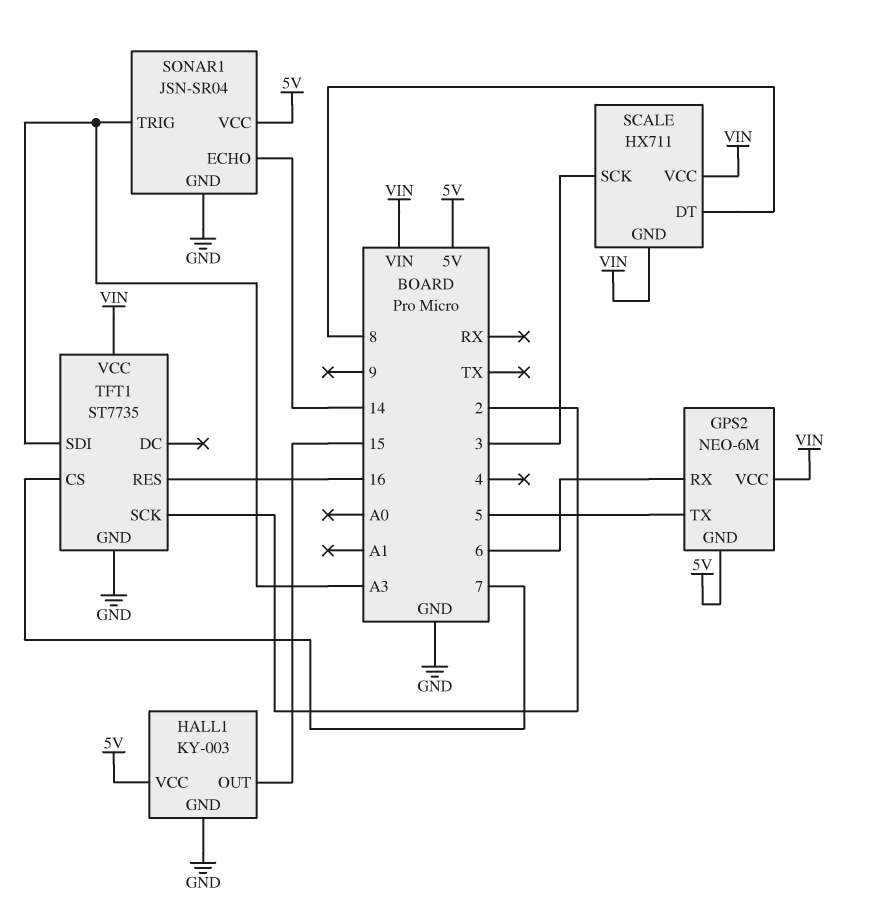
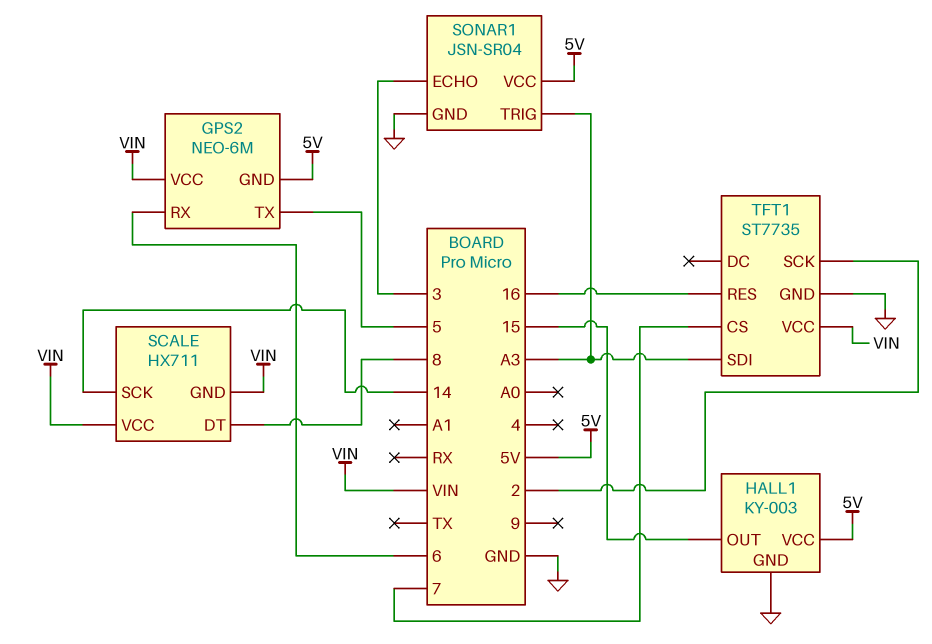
SCALE pin SCK: 3 -> 14
SONAR1 pin ECHO: 14 -> 3

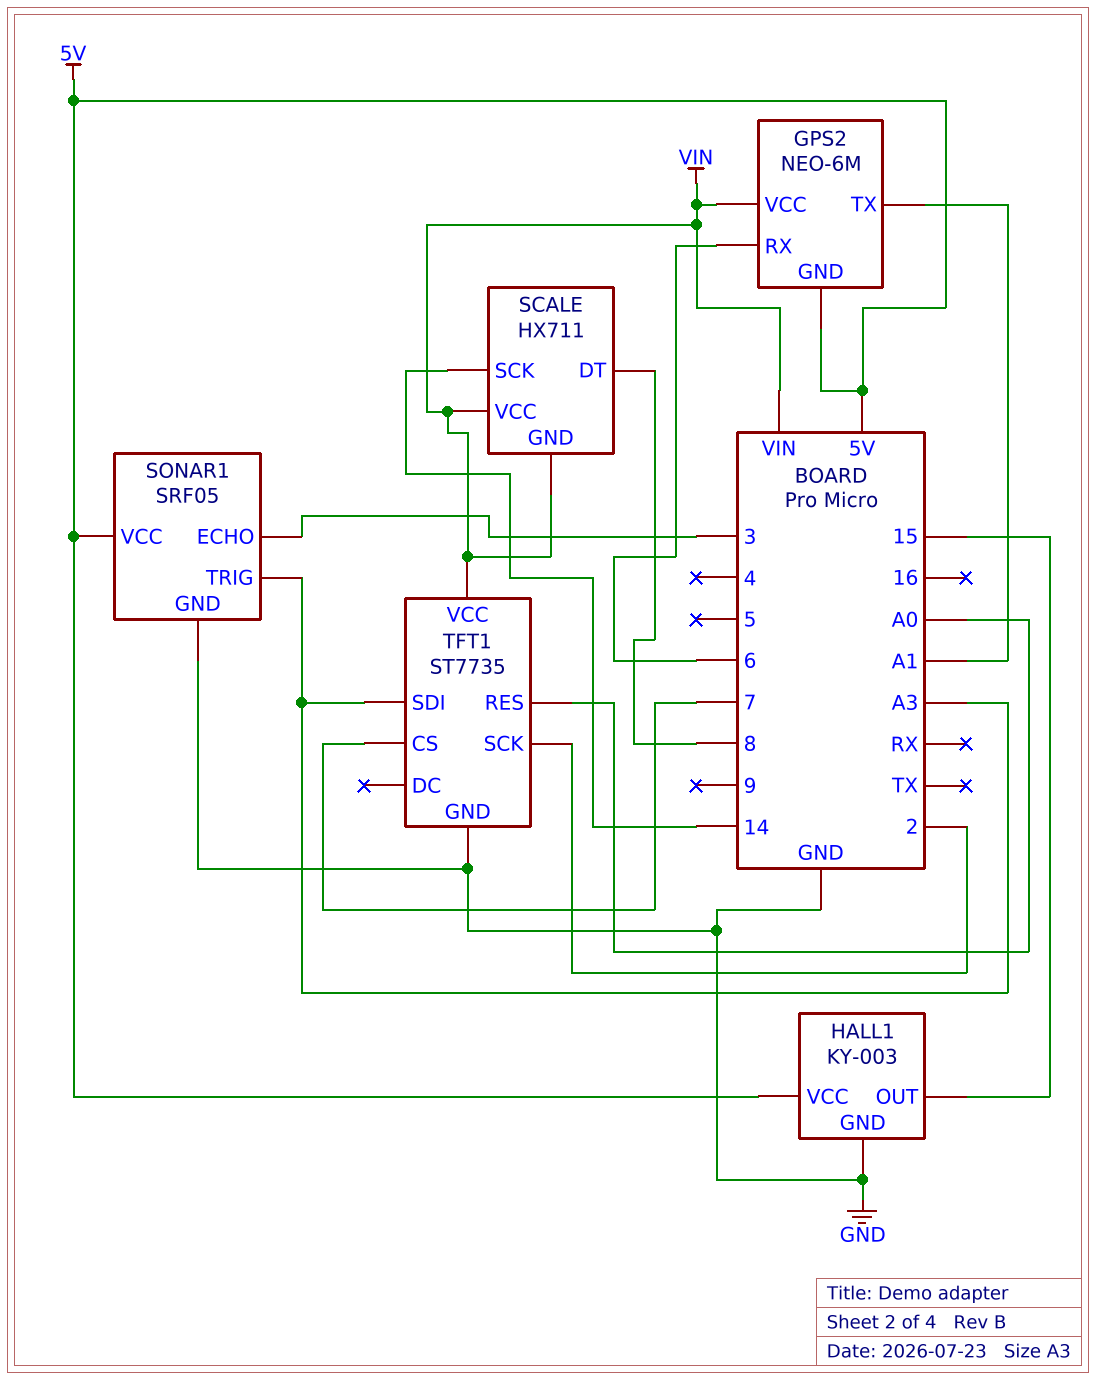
GPS2 pin TX: 5 -> A1
SONAR1: JSN-SR04 -> SRF05
TFT1 pin RES: 16 -> A0

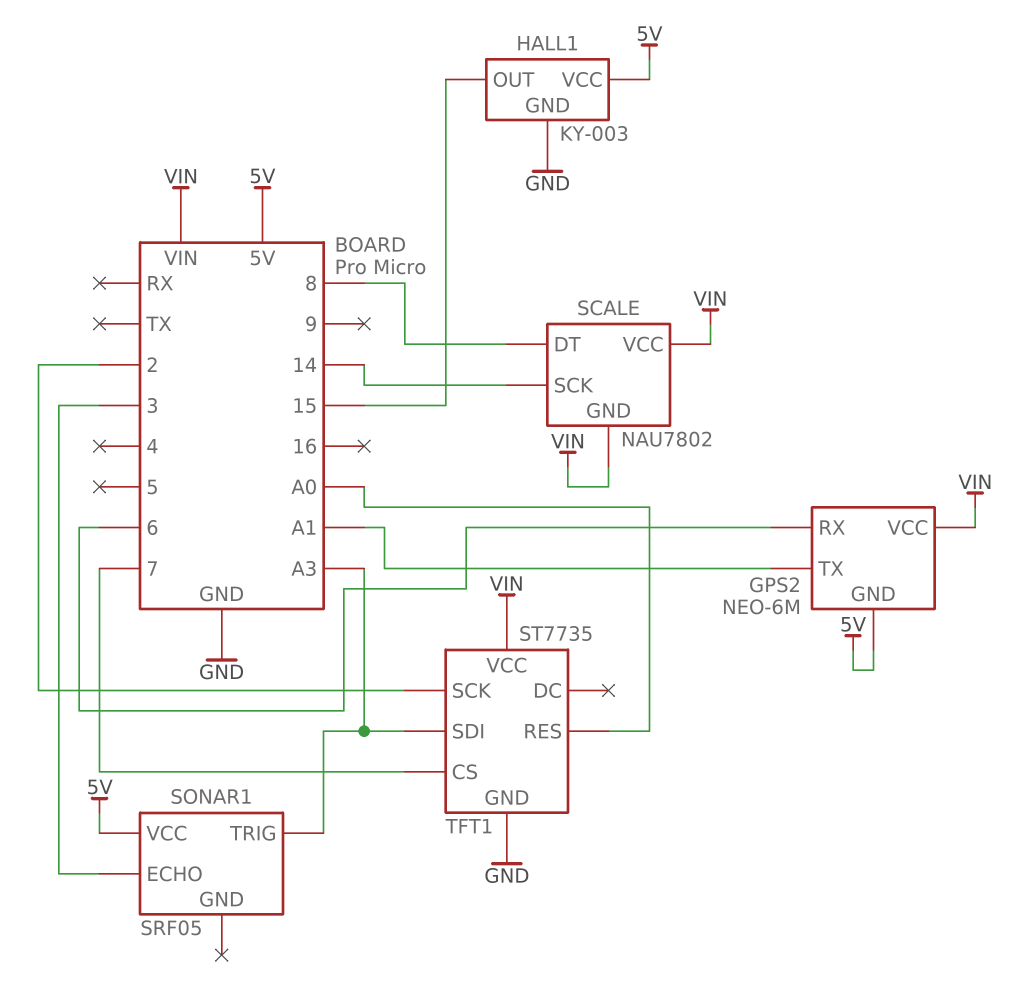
SCALE: HX711 -> NAU7802
SONAR1 pin GND: GND -> none

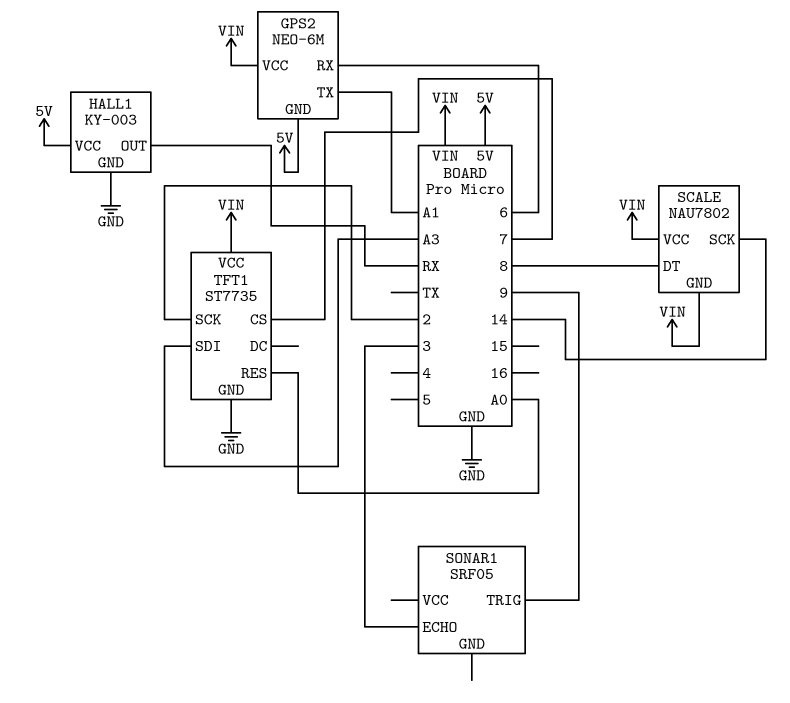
HALL1 pin OUT: 15 -> RX
SONAR1 pin TRIG: A3 -> 9
SONAR1 pin VCC: 5V -> none

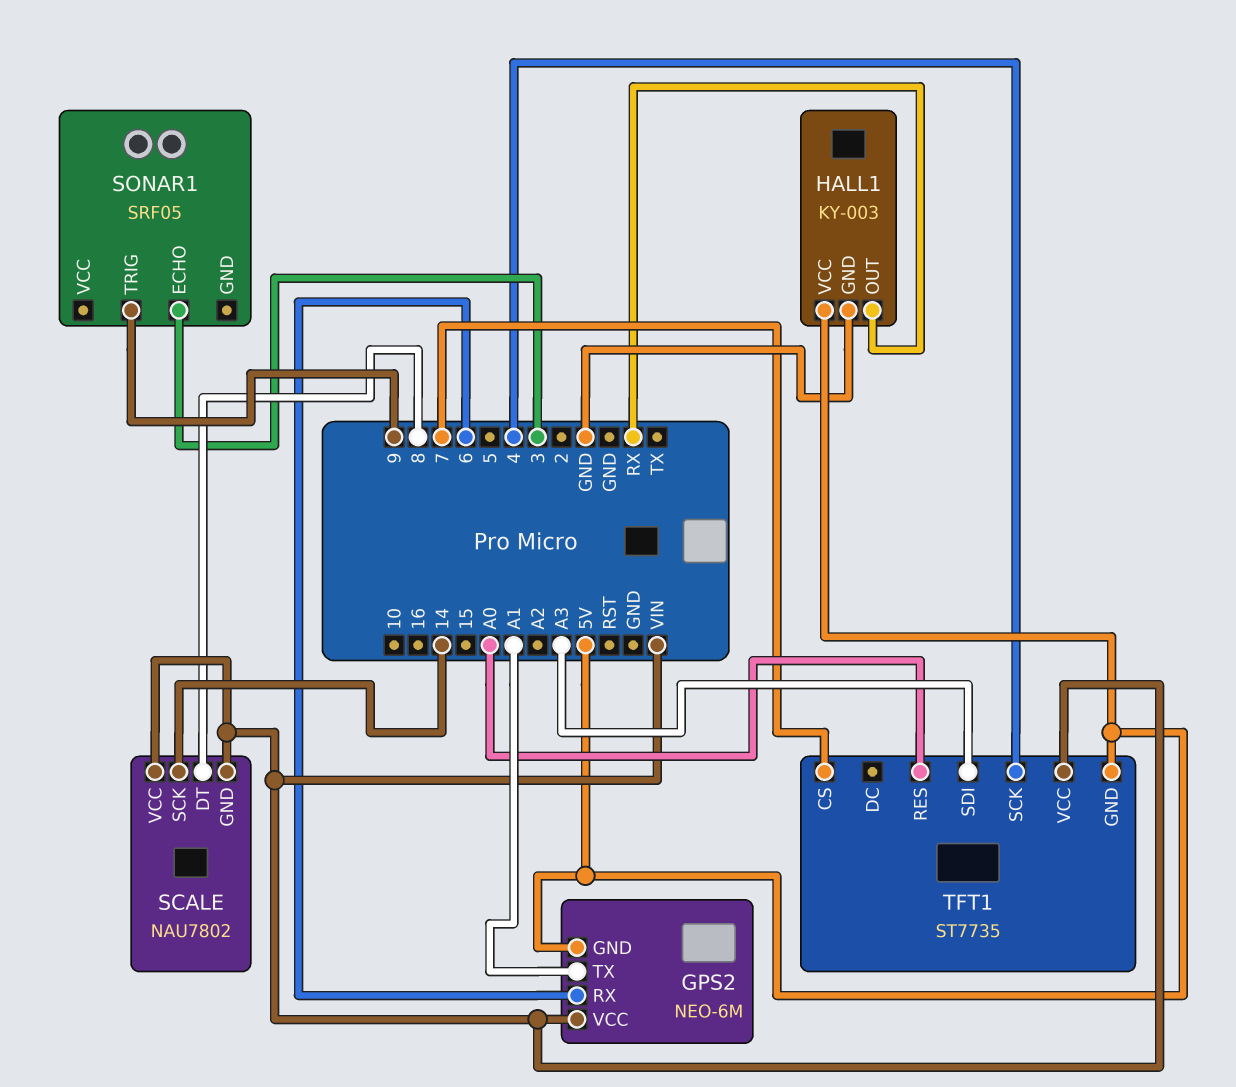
TFT1 pin GND: GND -> 5V
TFT1 pin SCK: 2 -> 4

